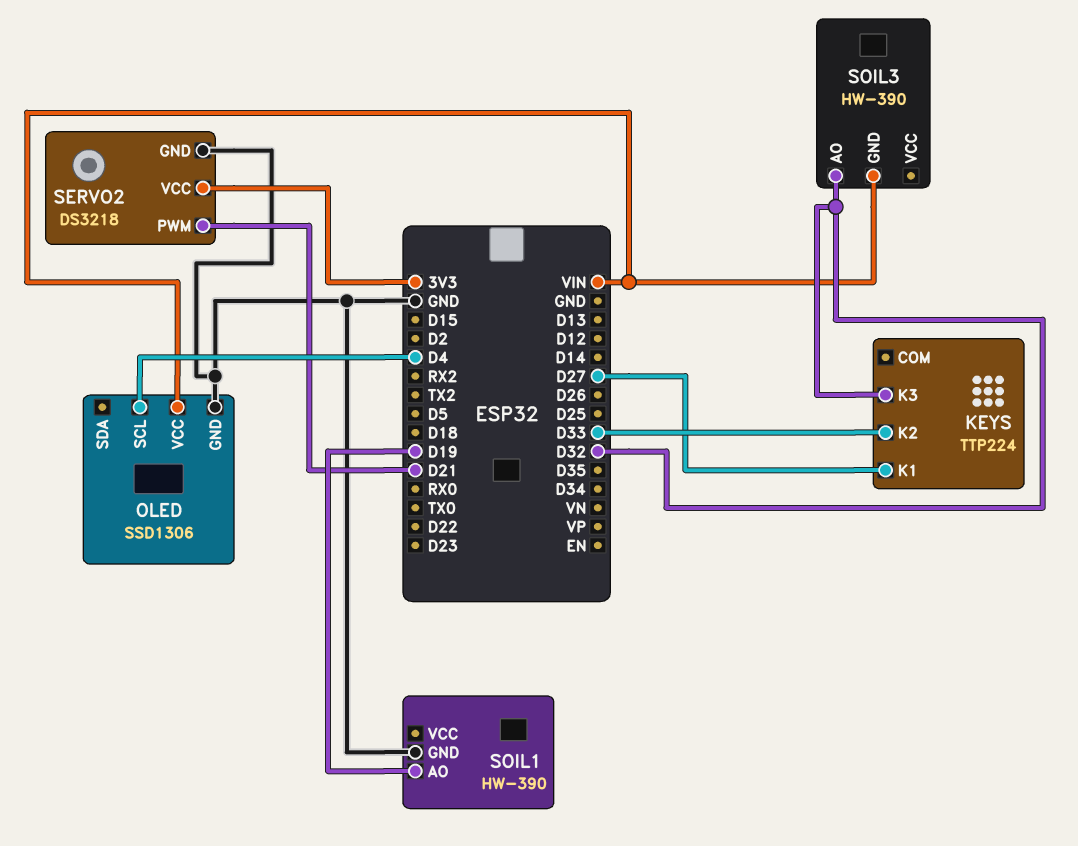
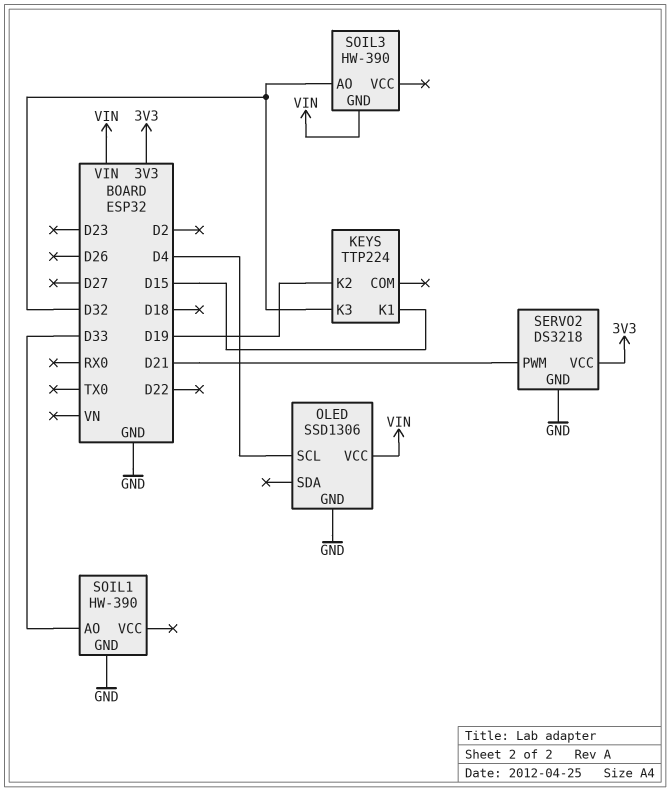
KEYS pin K1: D27 -> D15
KEYS pin K2: D33 -> D19
SOIL1 pin AO: D19 -> D33

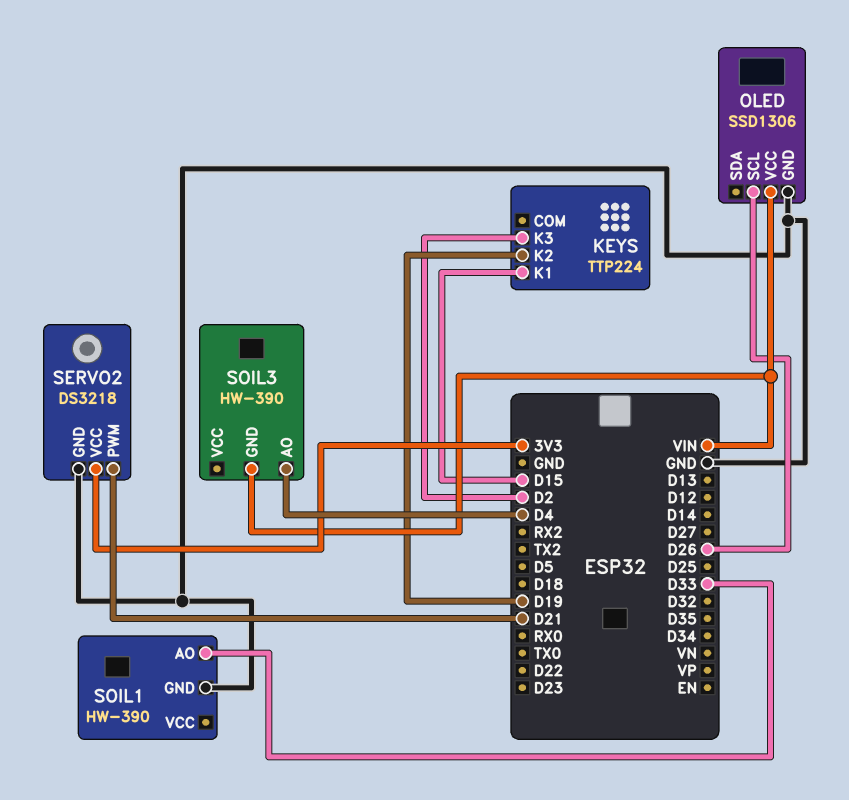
KEYS pin K3: D32 -> D2
OLED pin SCL: D4 -> D26
SOIL3 pin AO: D32 -> D4

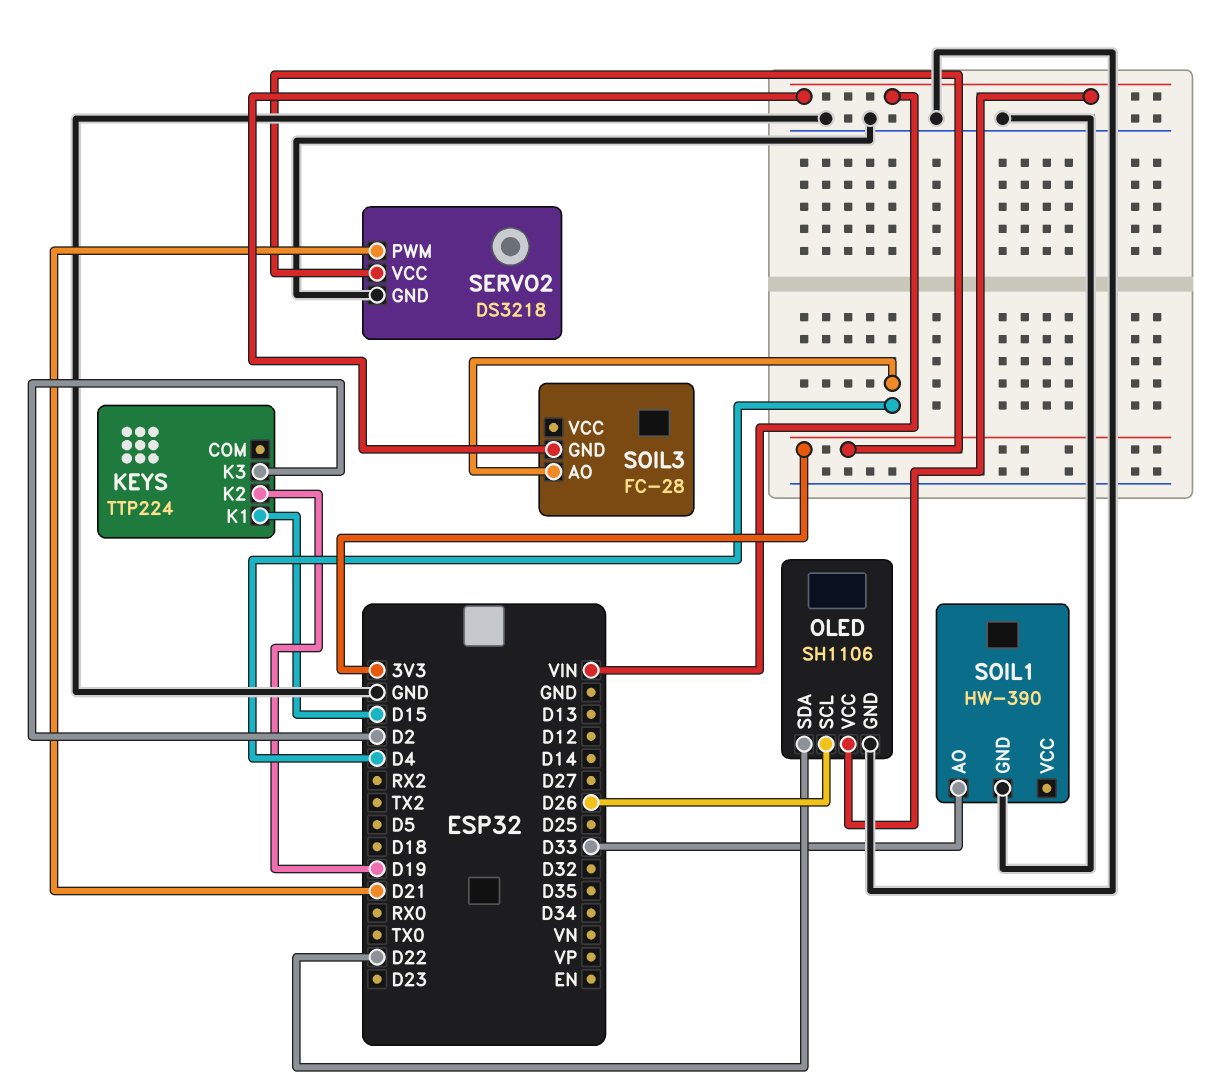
OLED: SSD1306 -> SH1106
OLED pin SDA: none -> D22
SOIL3: HW-390 -> FC-28

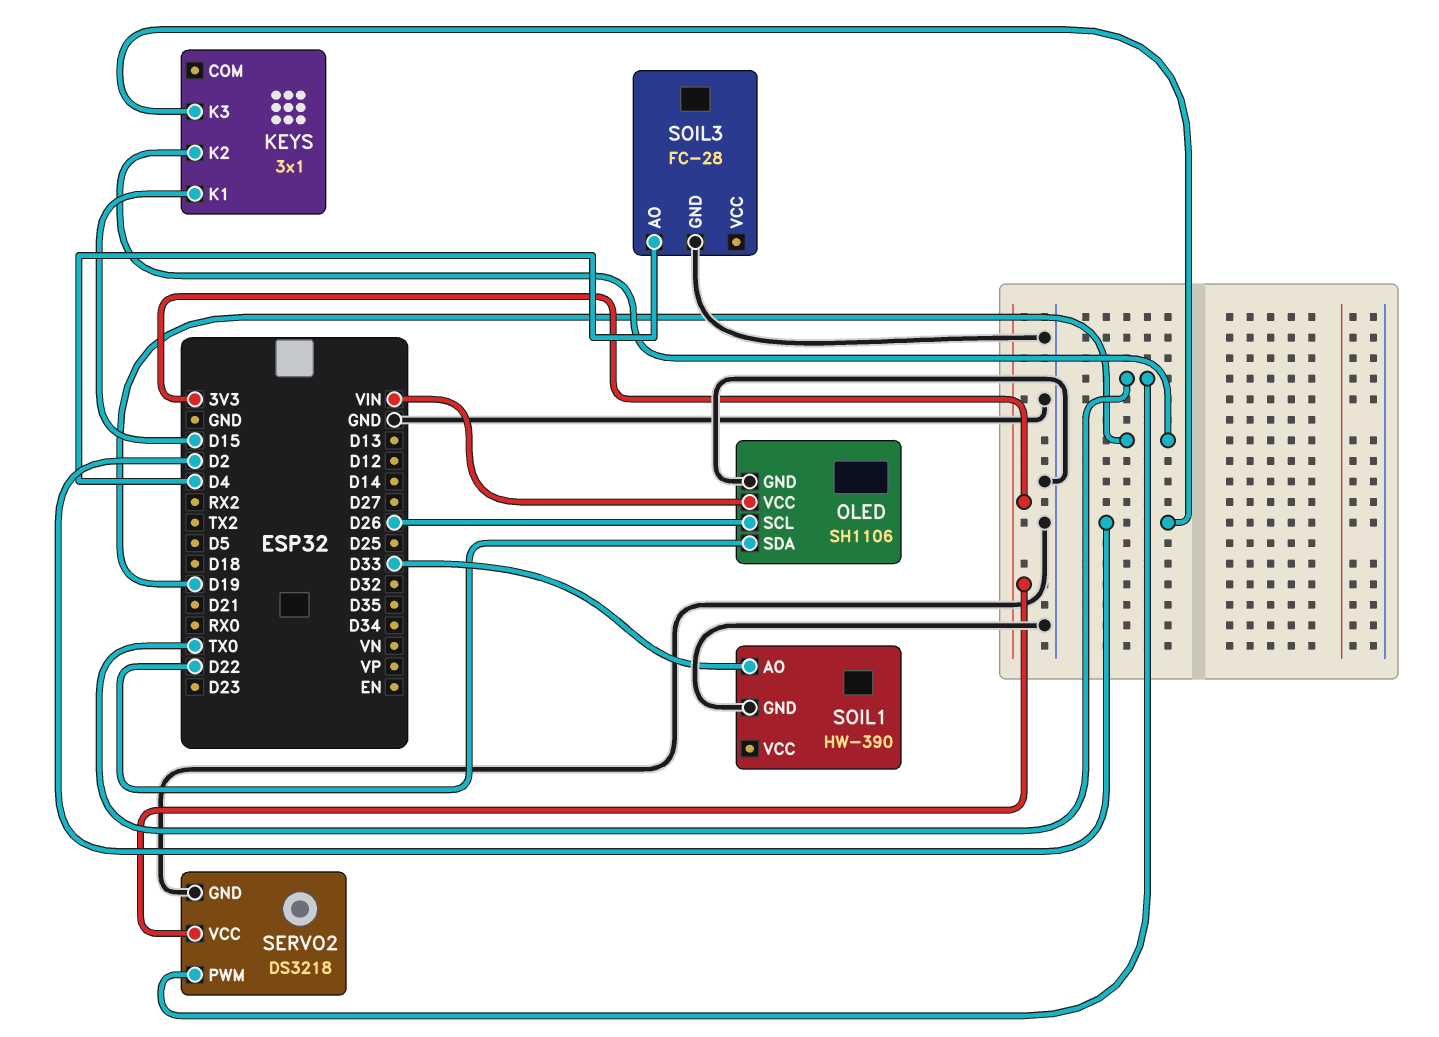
KEYS: TTP224 -> 3x1
SERVO2 pin PWM: D21 -> TX0
SOIL3 pin GND: VIN -> GND

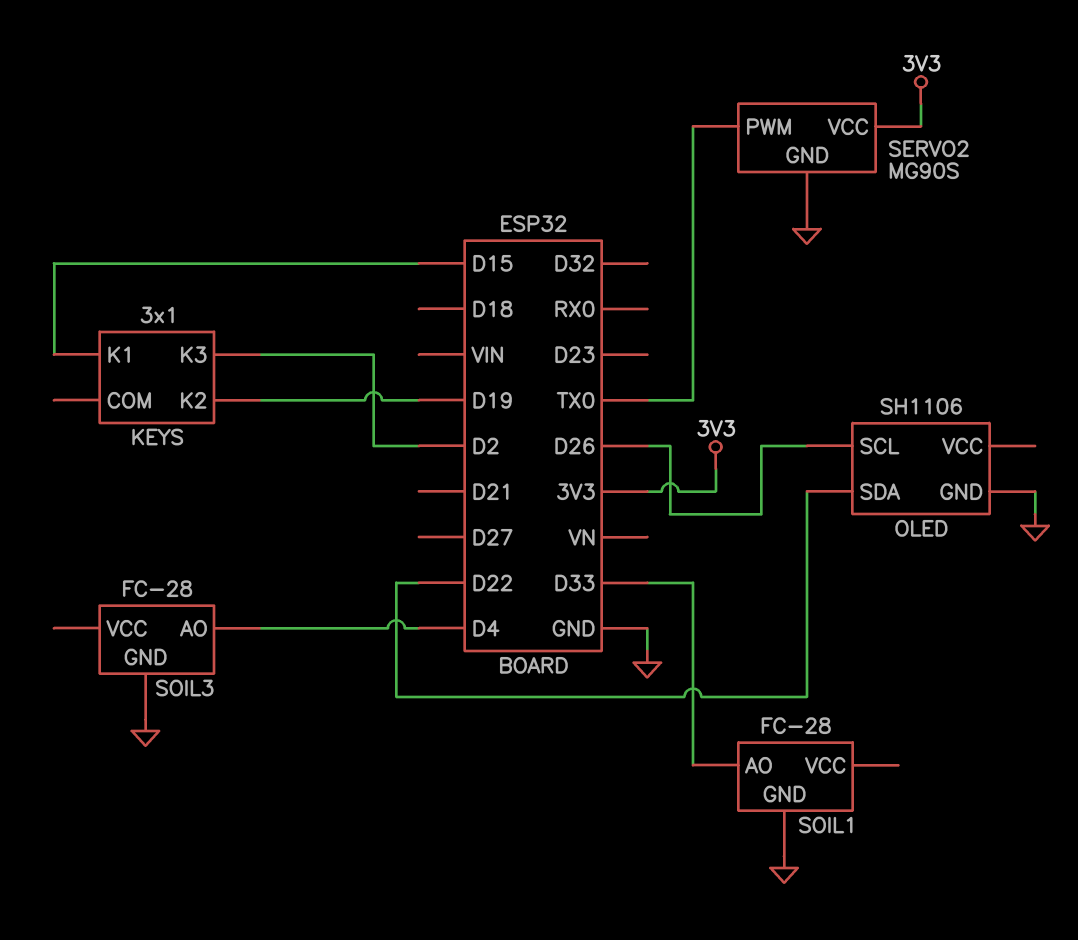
OLED pin VCC: VIN -> none
SERVO2: DS3218 -> MG90S
SOIL1: HW-390 -> FC-28

